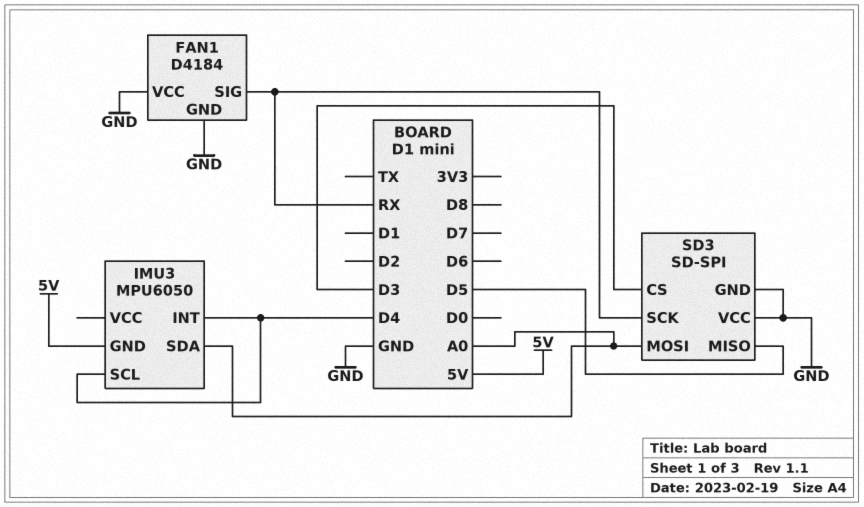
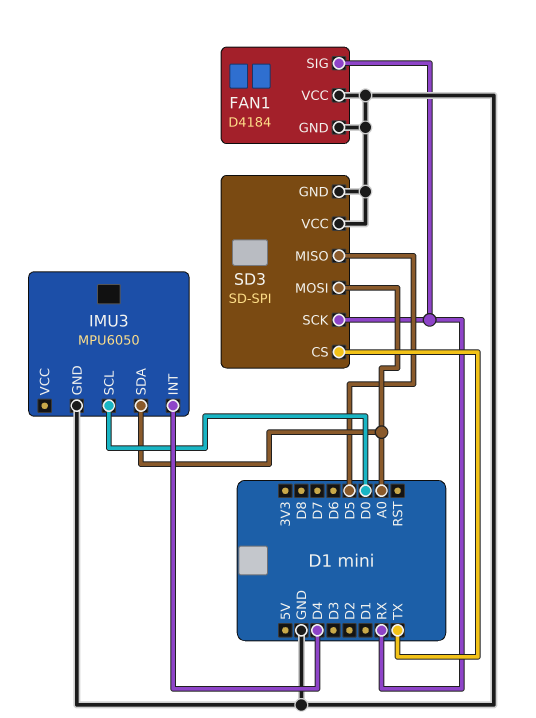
IMU3 pin GND: 5V -> GND
IMU3 pin SCL: D4 -> D0
SD3 pin CS: D3 -> TX

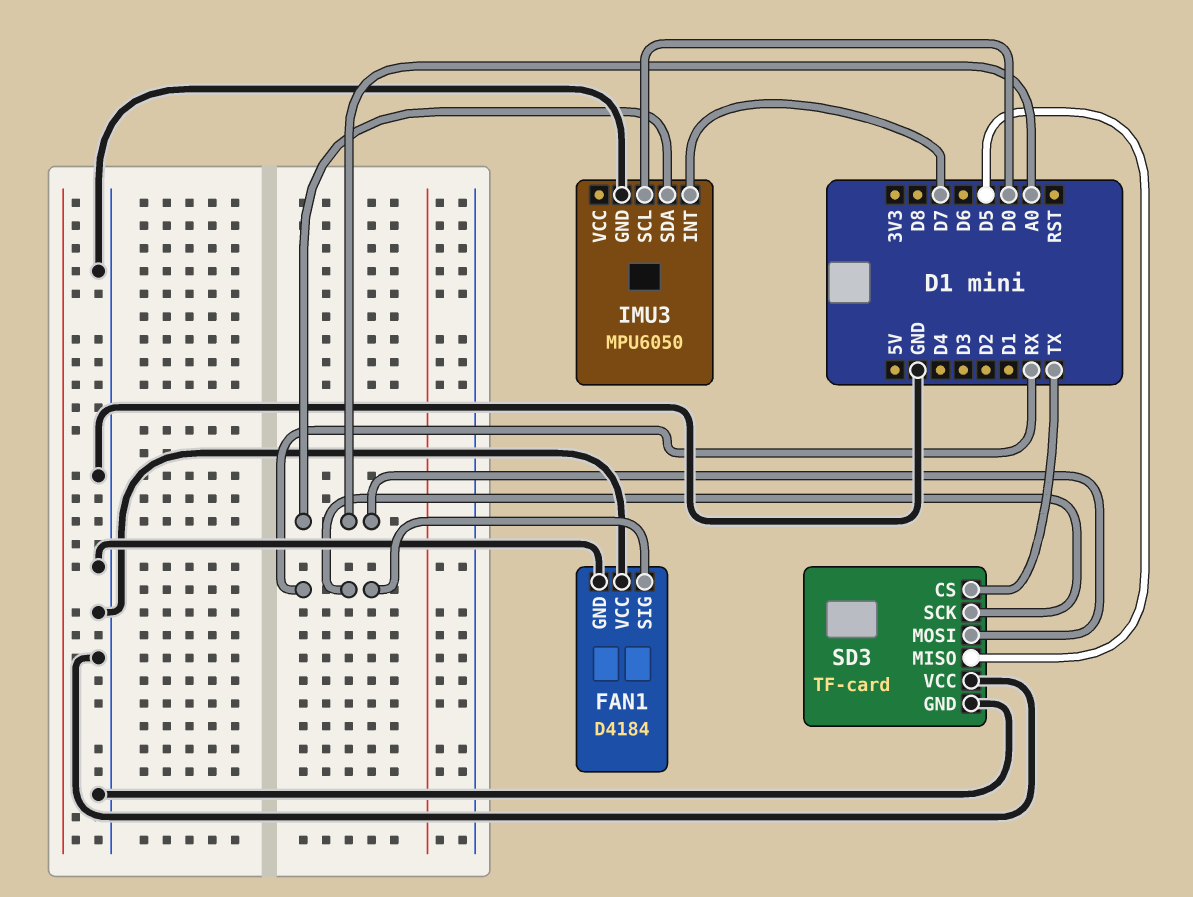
IMU3 pin INT: D4 -> D7
SD3: SD-SPI -> TF-card

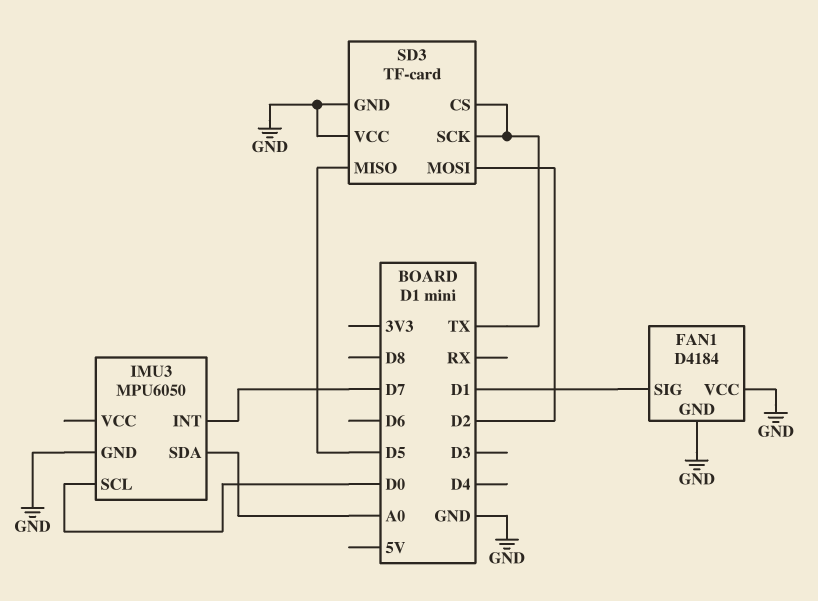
FAN1 pin SIG: RX -> D1
SD3 pin MOSI: A0 -> D2
SD3 pin SCK: RX -> TX

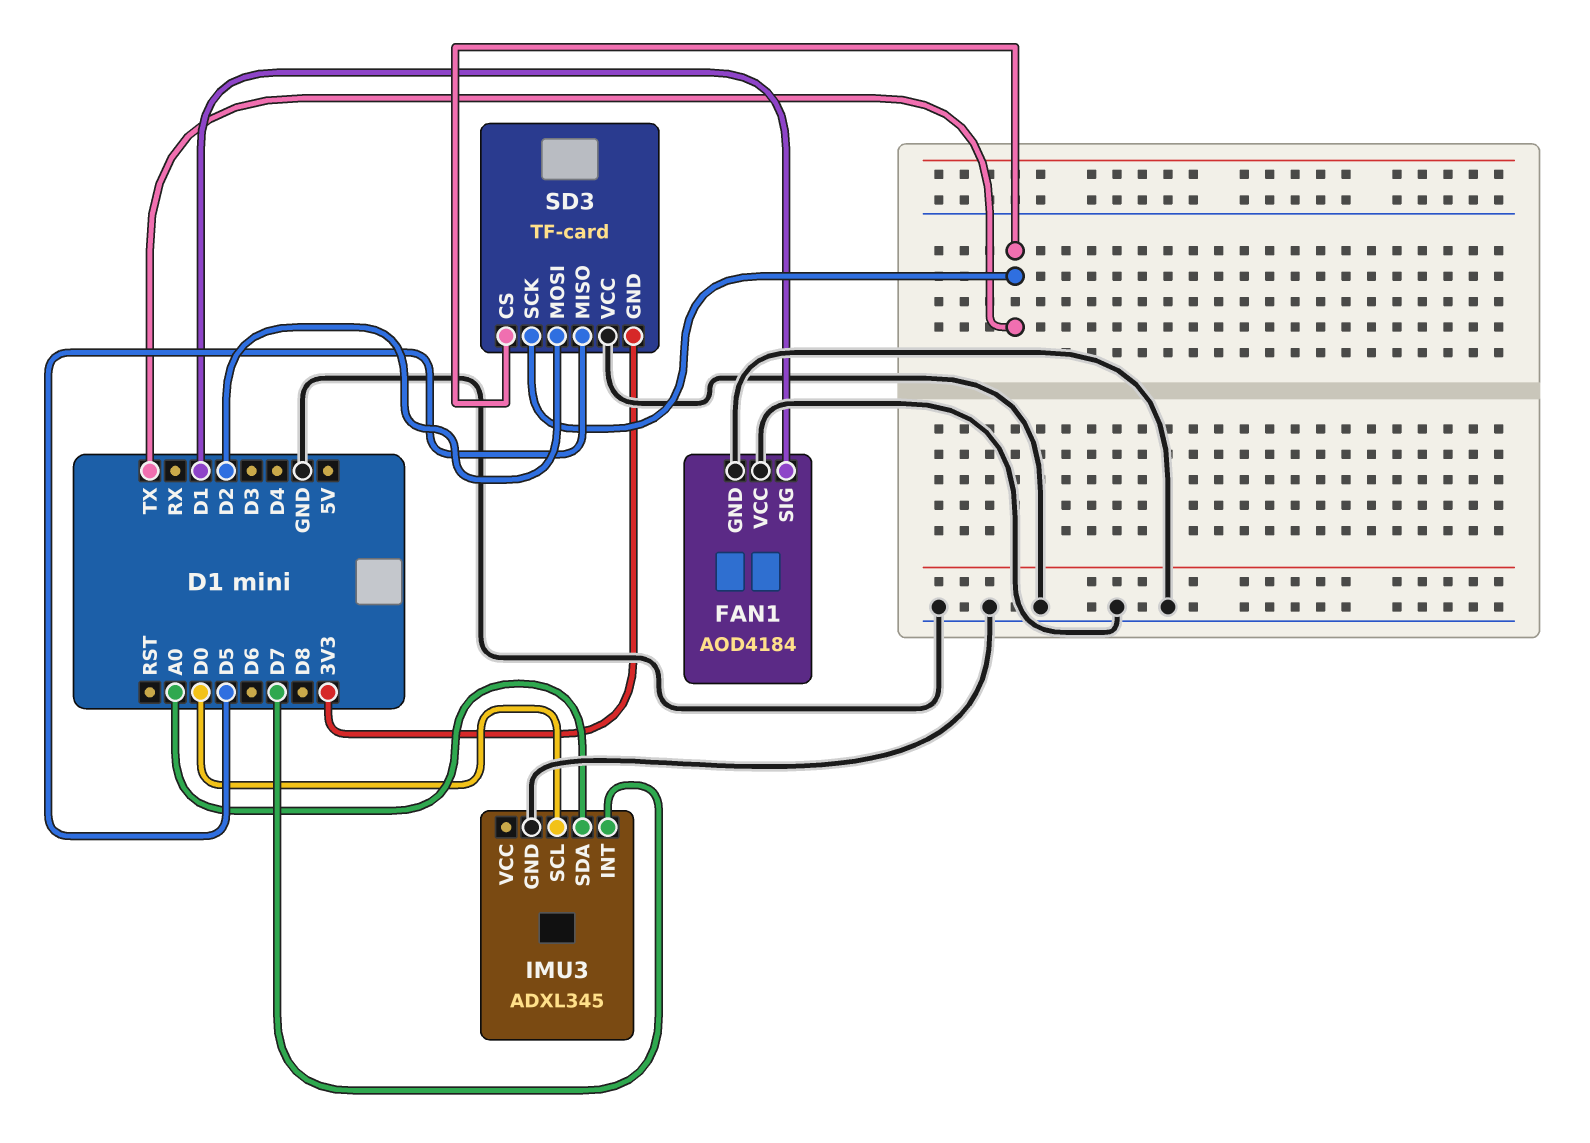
FAN1: D4184 -> AOD4184
IMU3: MPU6050 -> ADXL345
SD3 pin GND: GND -> 3V3

